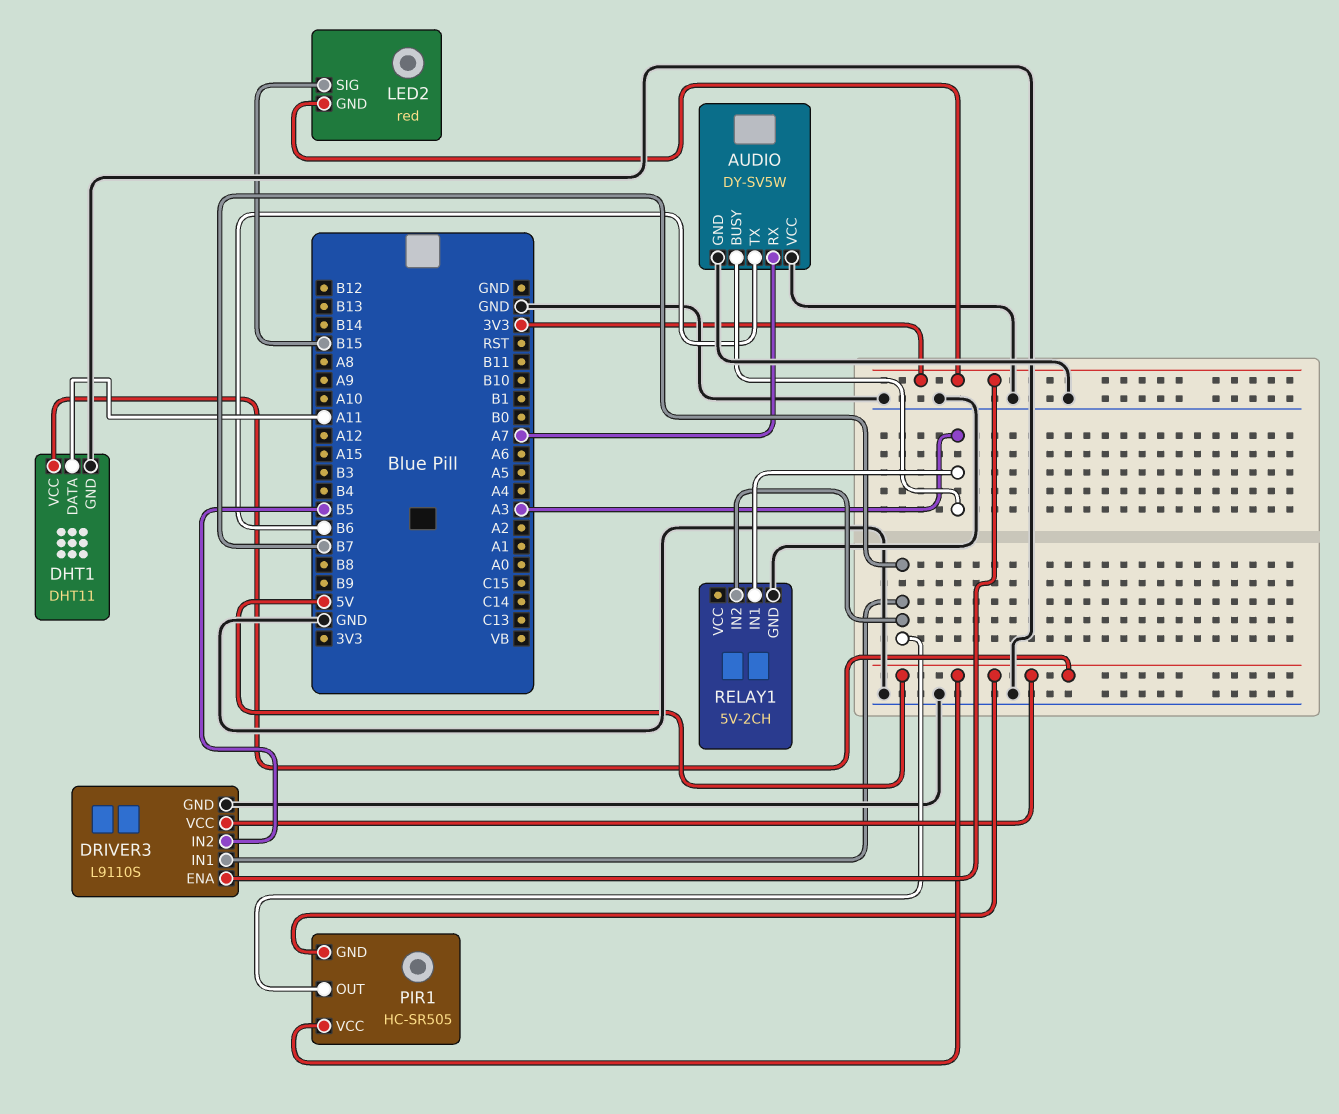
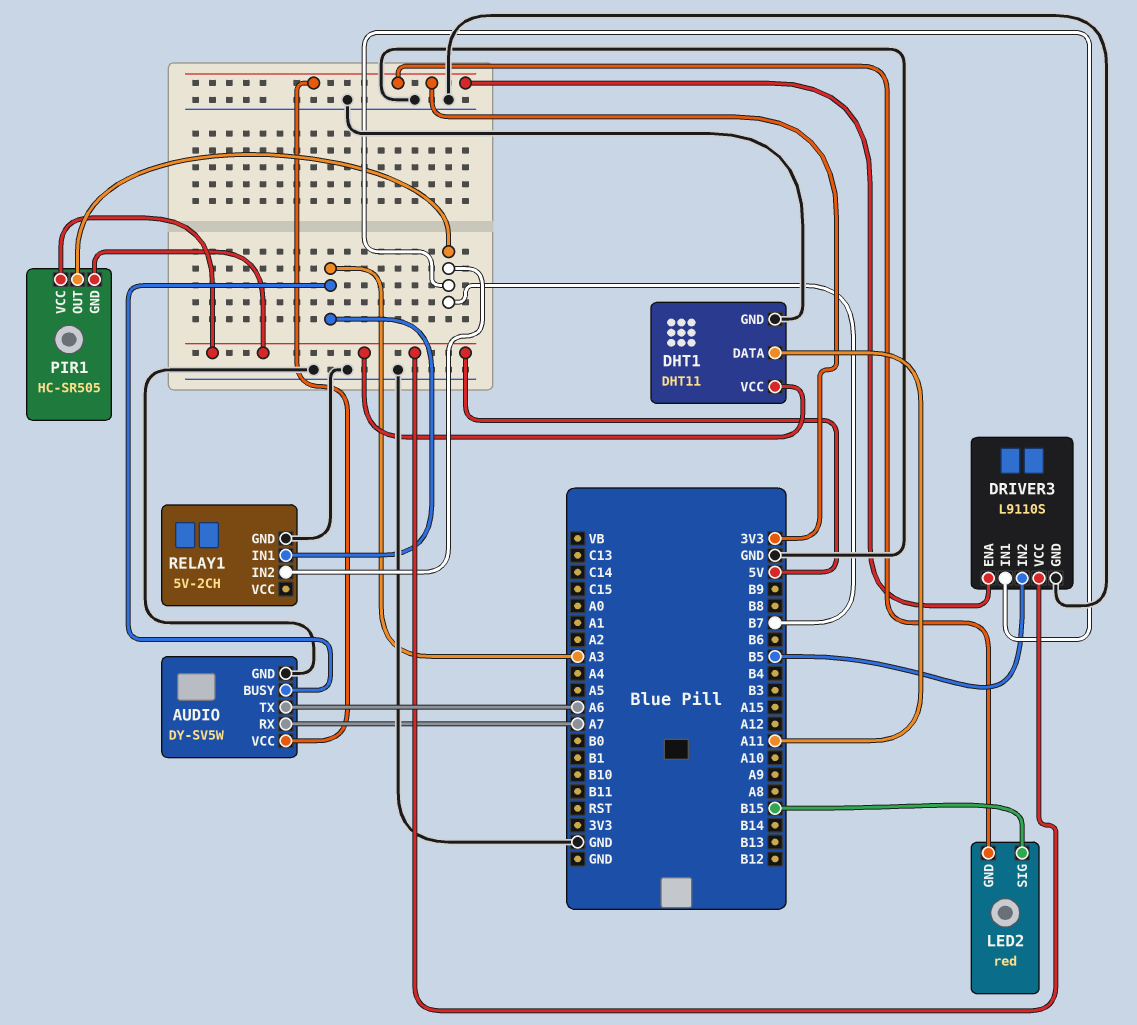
AUDIO pin TX: B6 -> A6
AUDIO pin VCC: GND -> 3V3

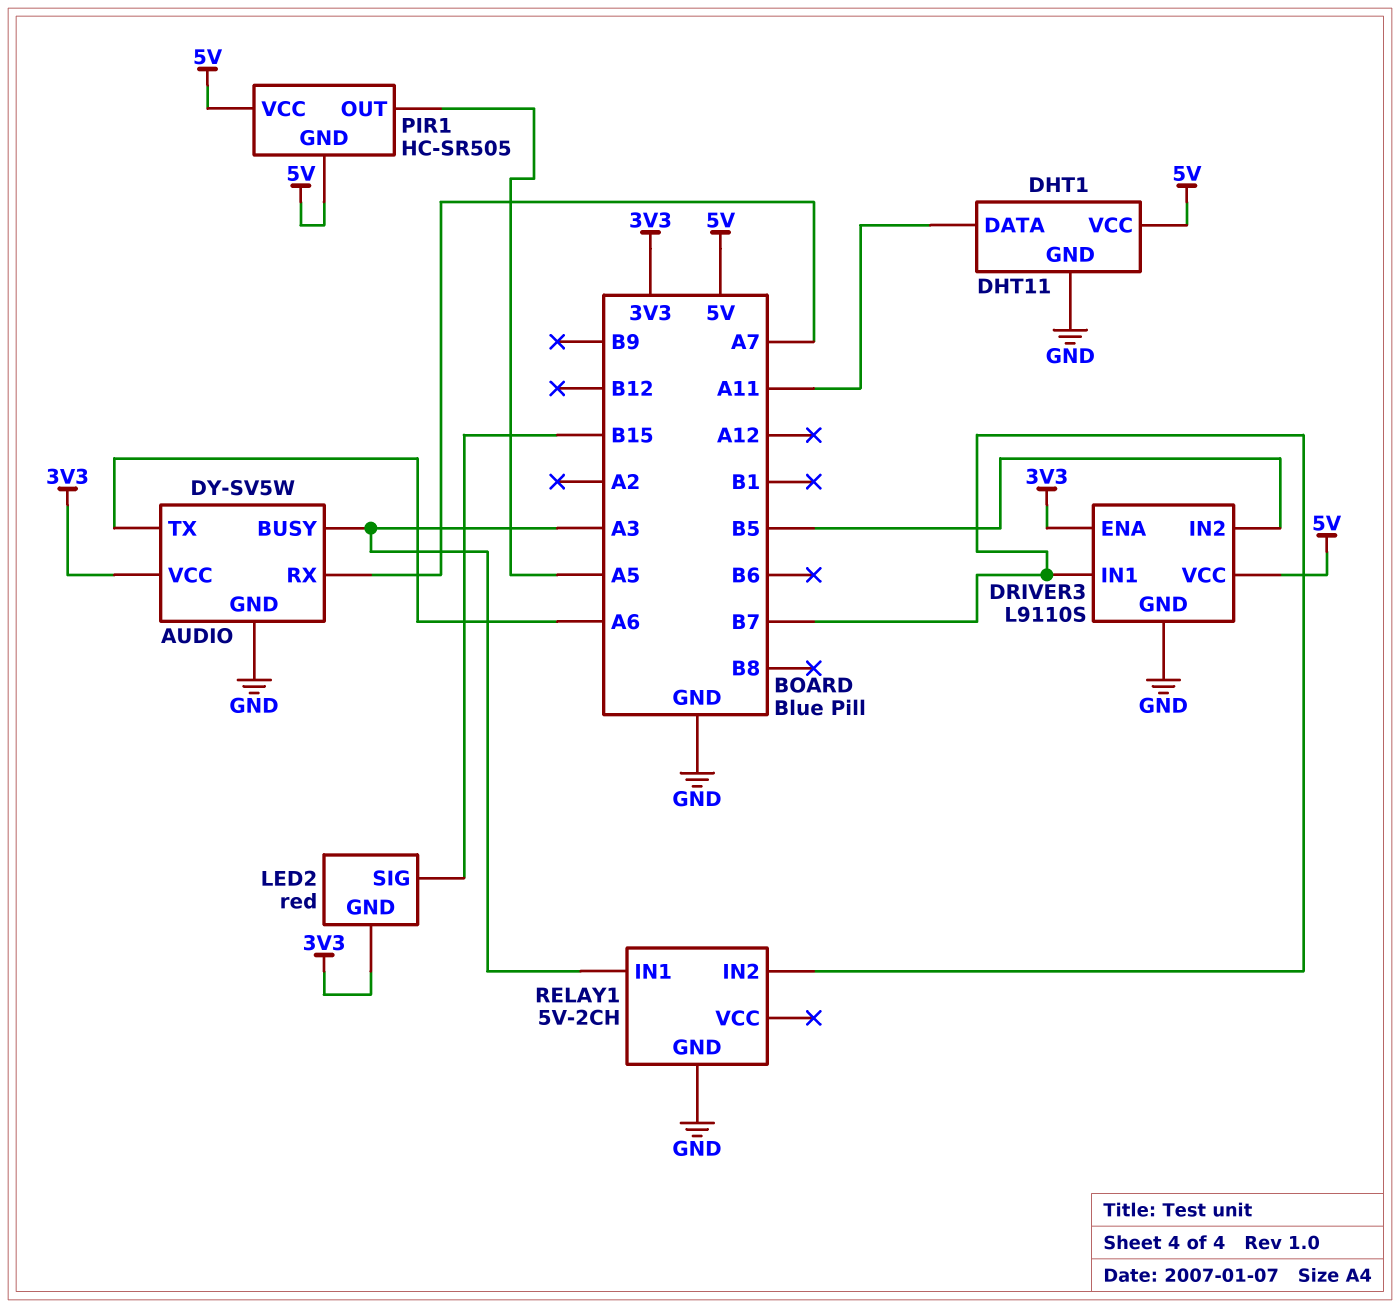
PIR1 pin OUT: B7 -> A5

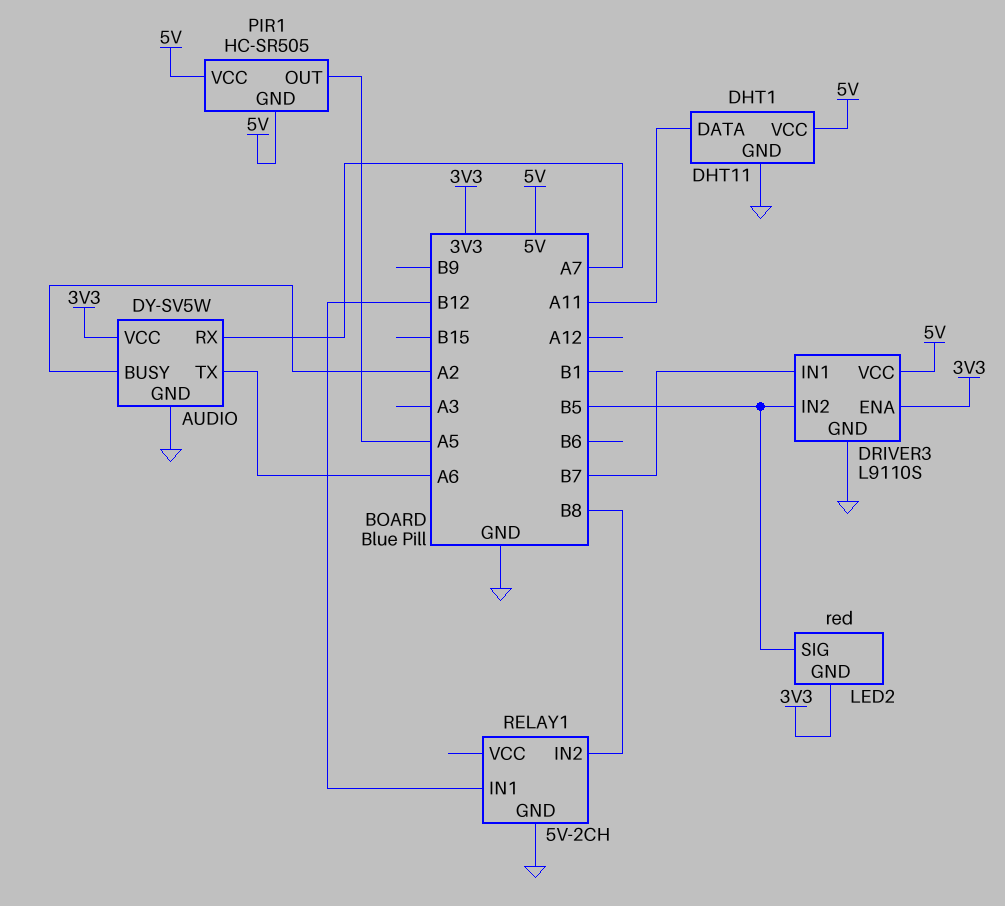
AUDIO pin BUSY: A3 -> A2
LED2 pin SIG: B15 -> B5
RELAY1 pin IN1: A3 -> B12
RELAY1 pin IN2: B7 -> B8

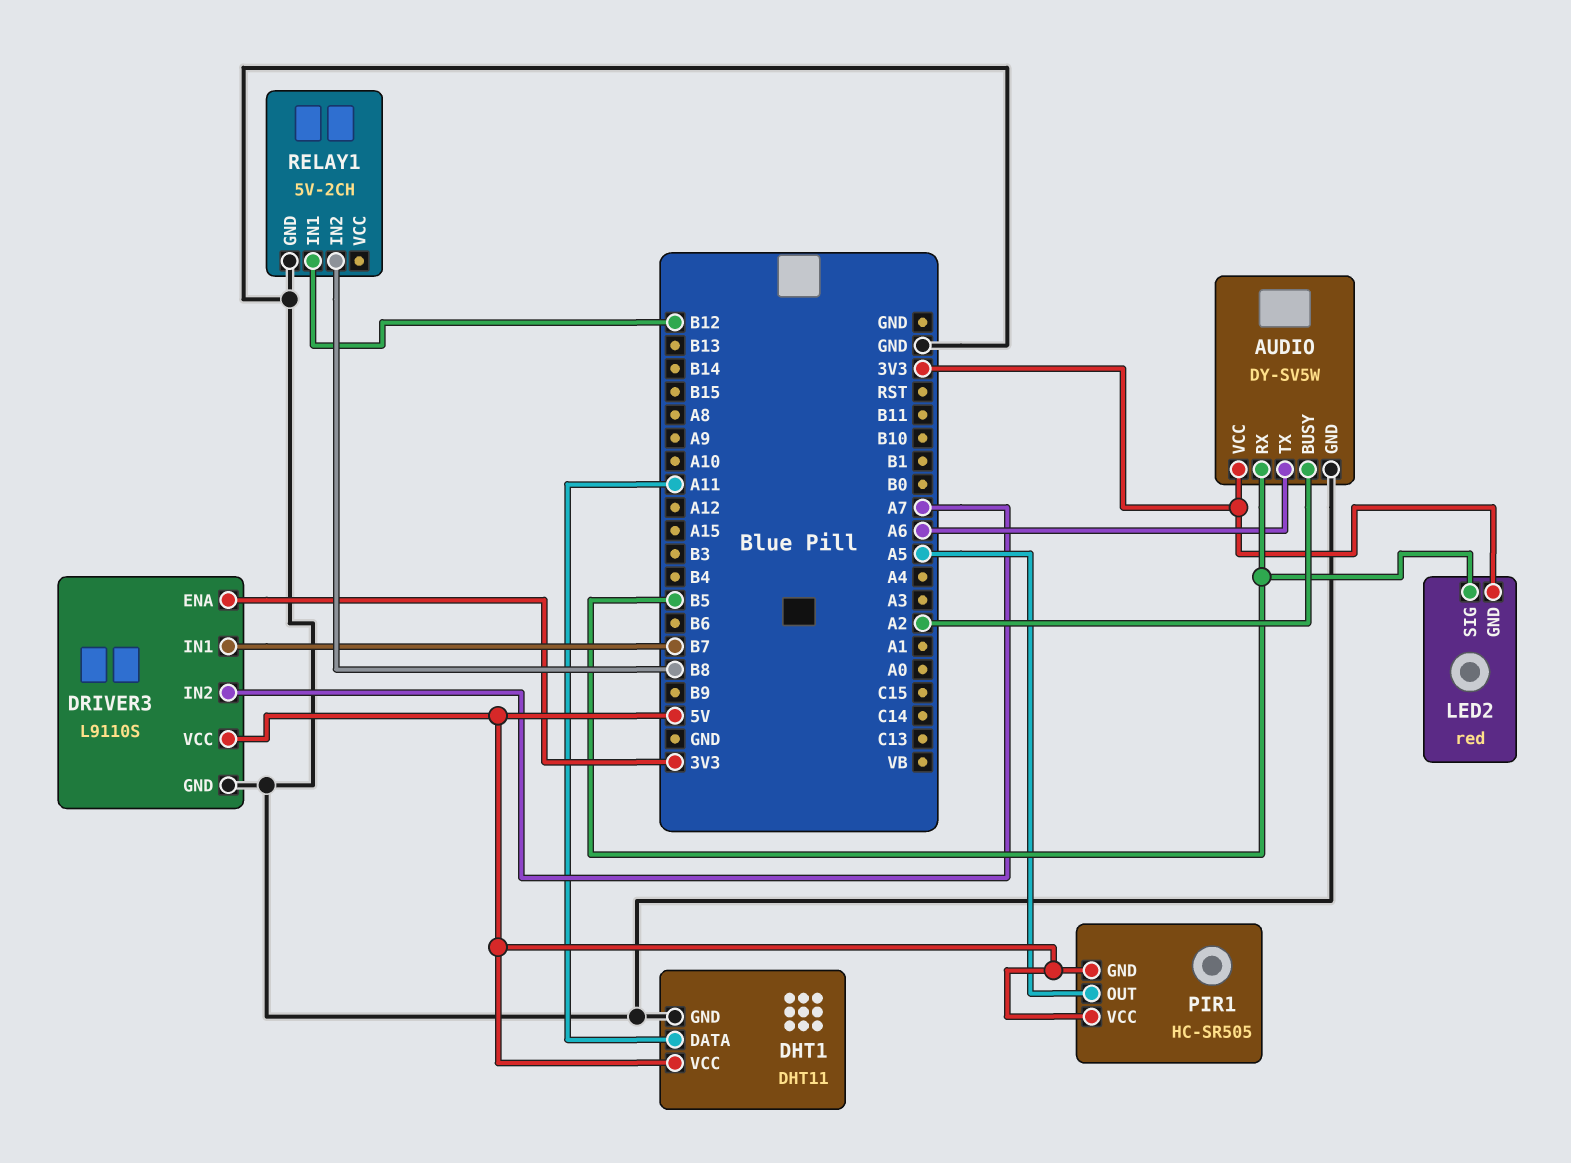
AUDIO pin RX: A7 -> B5
DRIVER3 pin IN2: B5 -> A7

